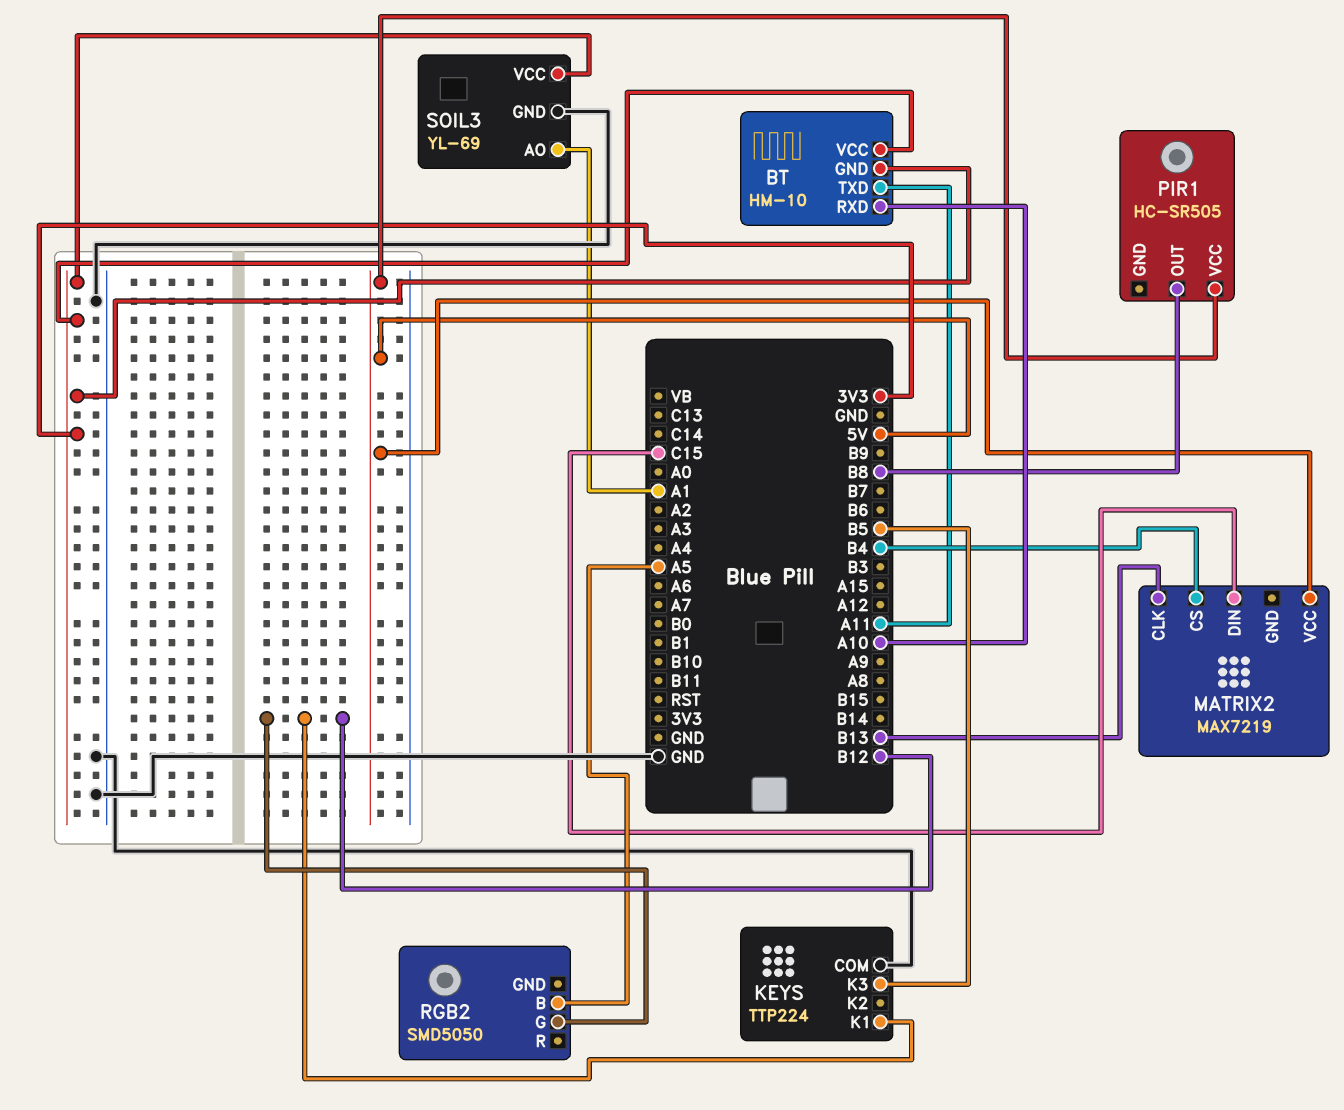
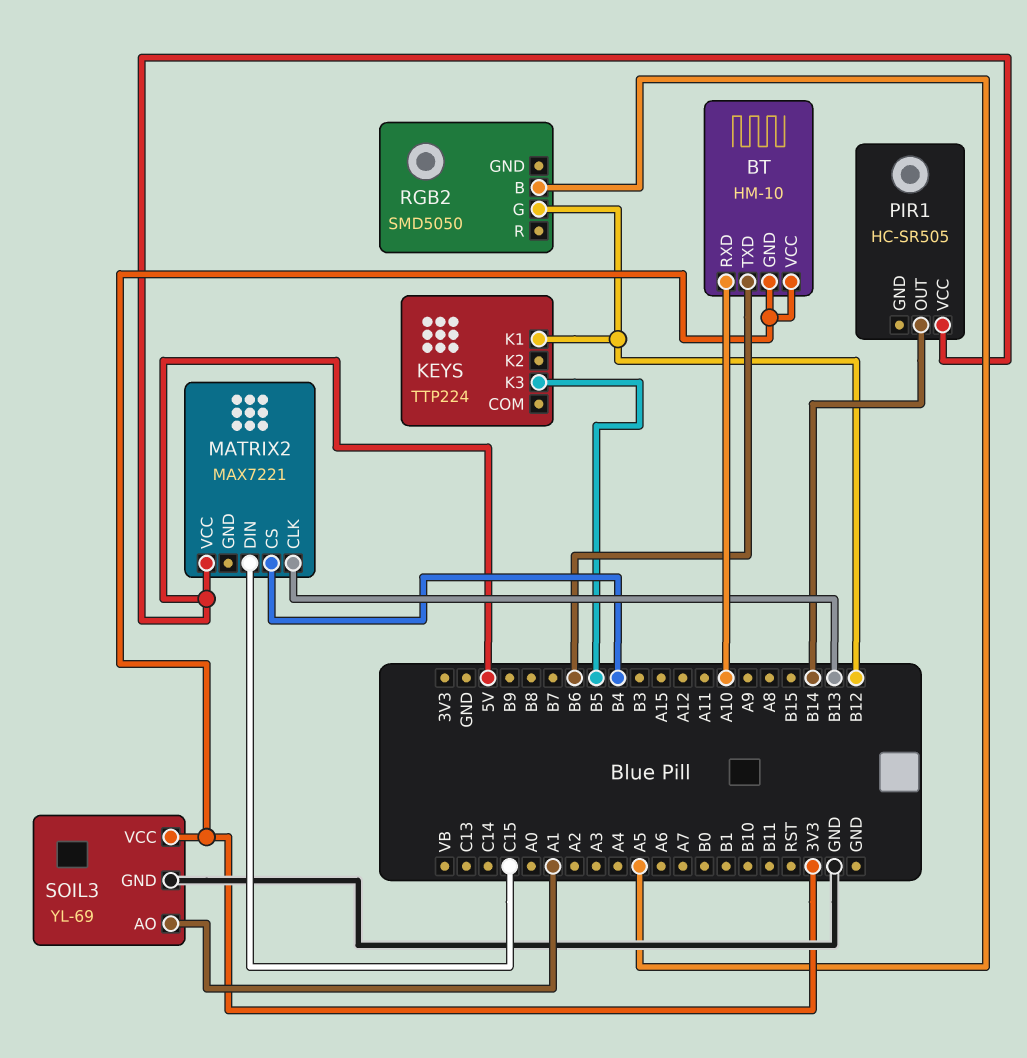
BT pin TXD: A11 -> B6
KEYS pin COM: GND -> none
MATRIX2: MAX7219 -> MAX7221
PIR1 pin OUT: B8 -> B14

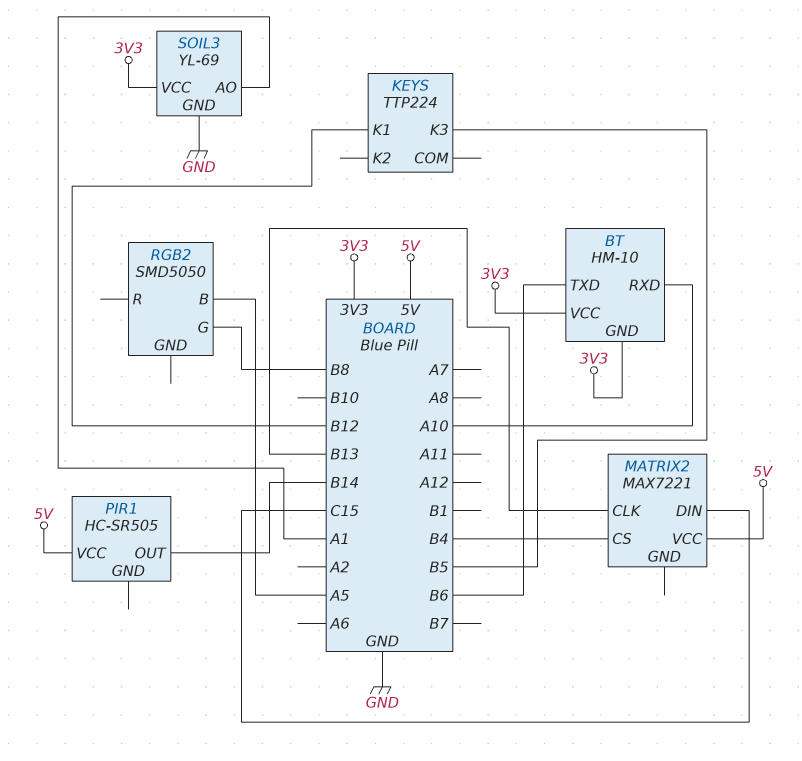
RGB2 pin G: B12 -> B8

